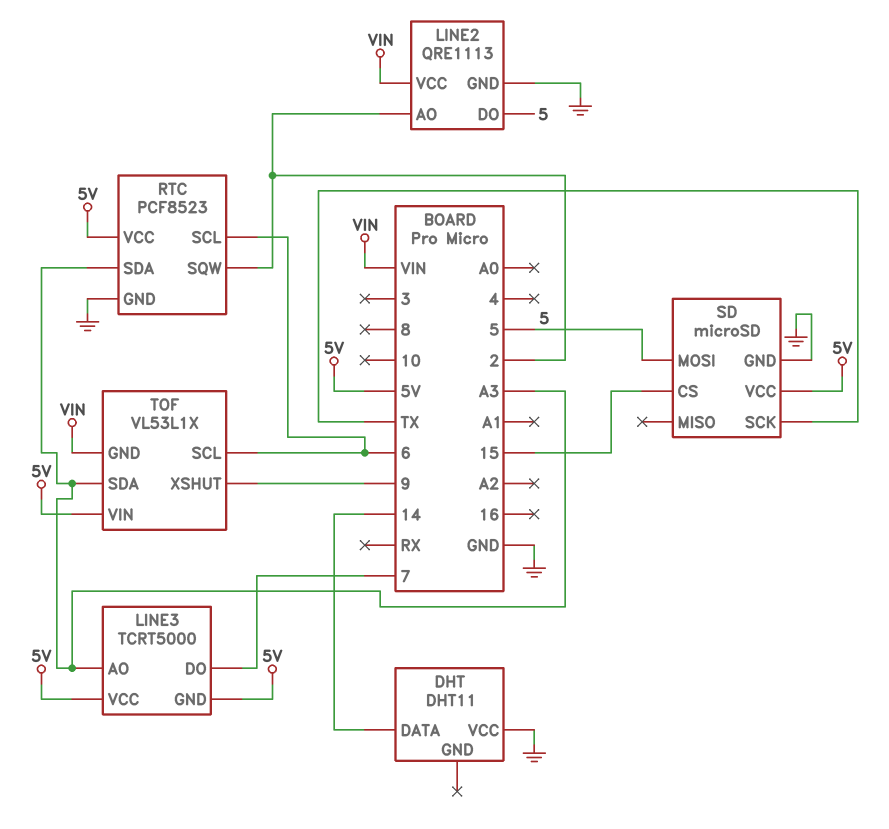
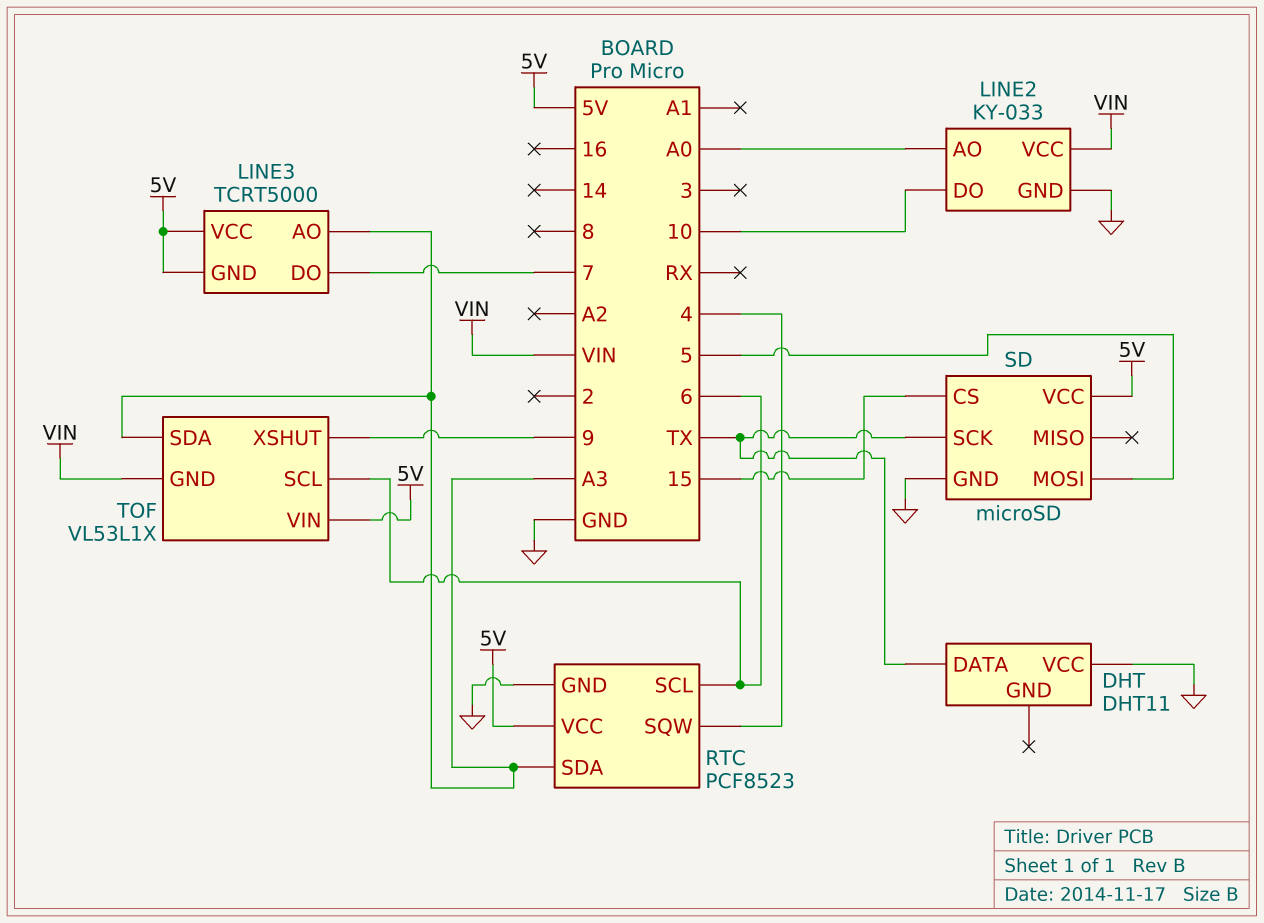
DHT pin DATA: 14 -> TX
LINE2: QRE1113 -> KY-033
LINE2 pin AO: 2 -> A0
LINE2 pin DO: 5 -> 10
RTC pin SQW: 2 -> 4

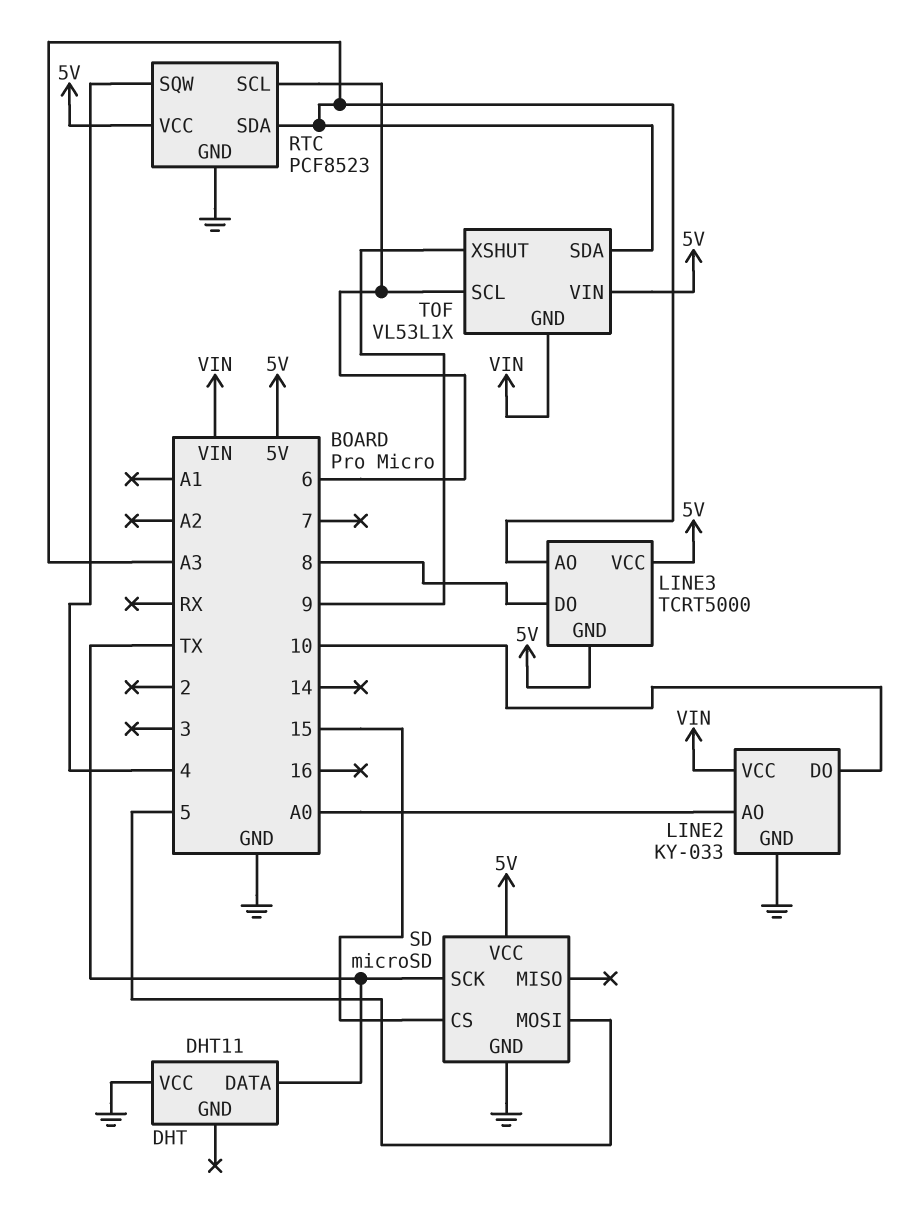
LINE3 pin DO: 7 -> 8

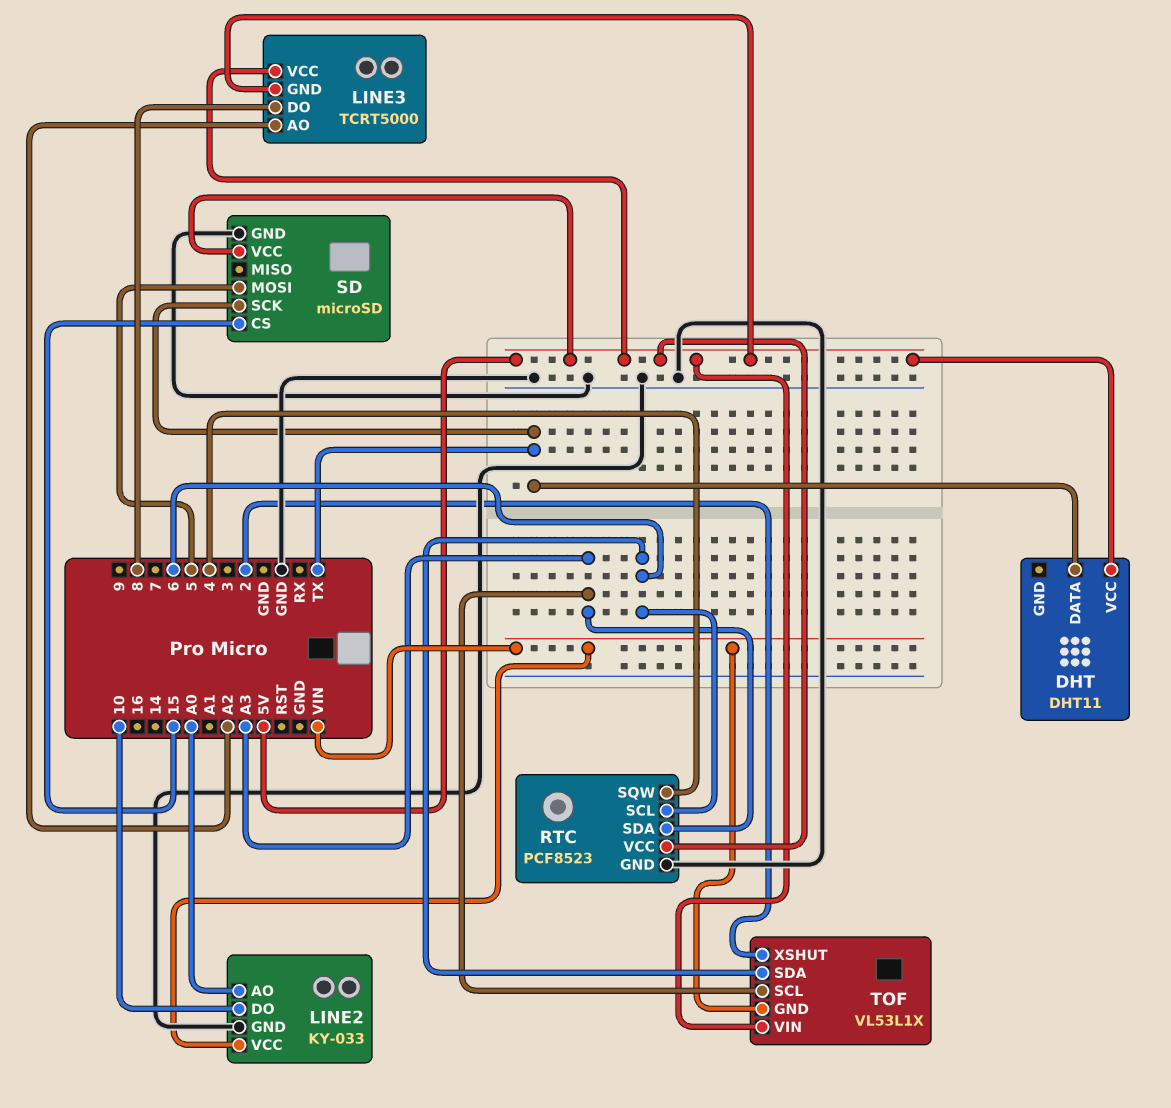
DHT pin VCC: GND -> 5V
LINE3 pin AO: A3 -> A2
TOF pin SCL: 6 -> A3
TOF pin SDA: A3 -> 6
TOF pin XSHUT: 9 -> 2

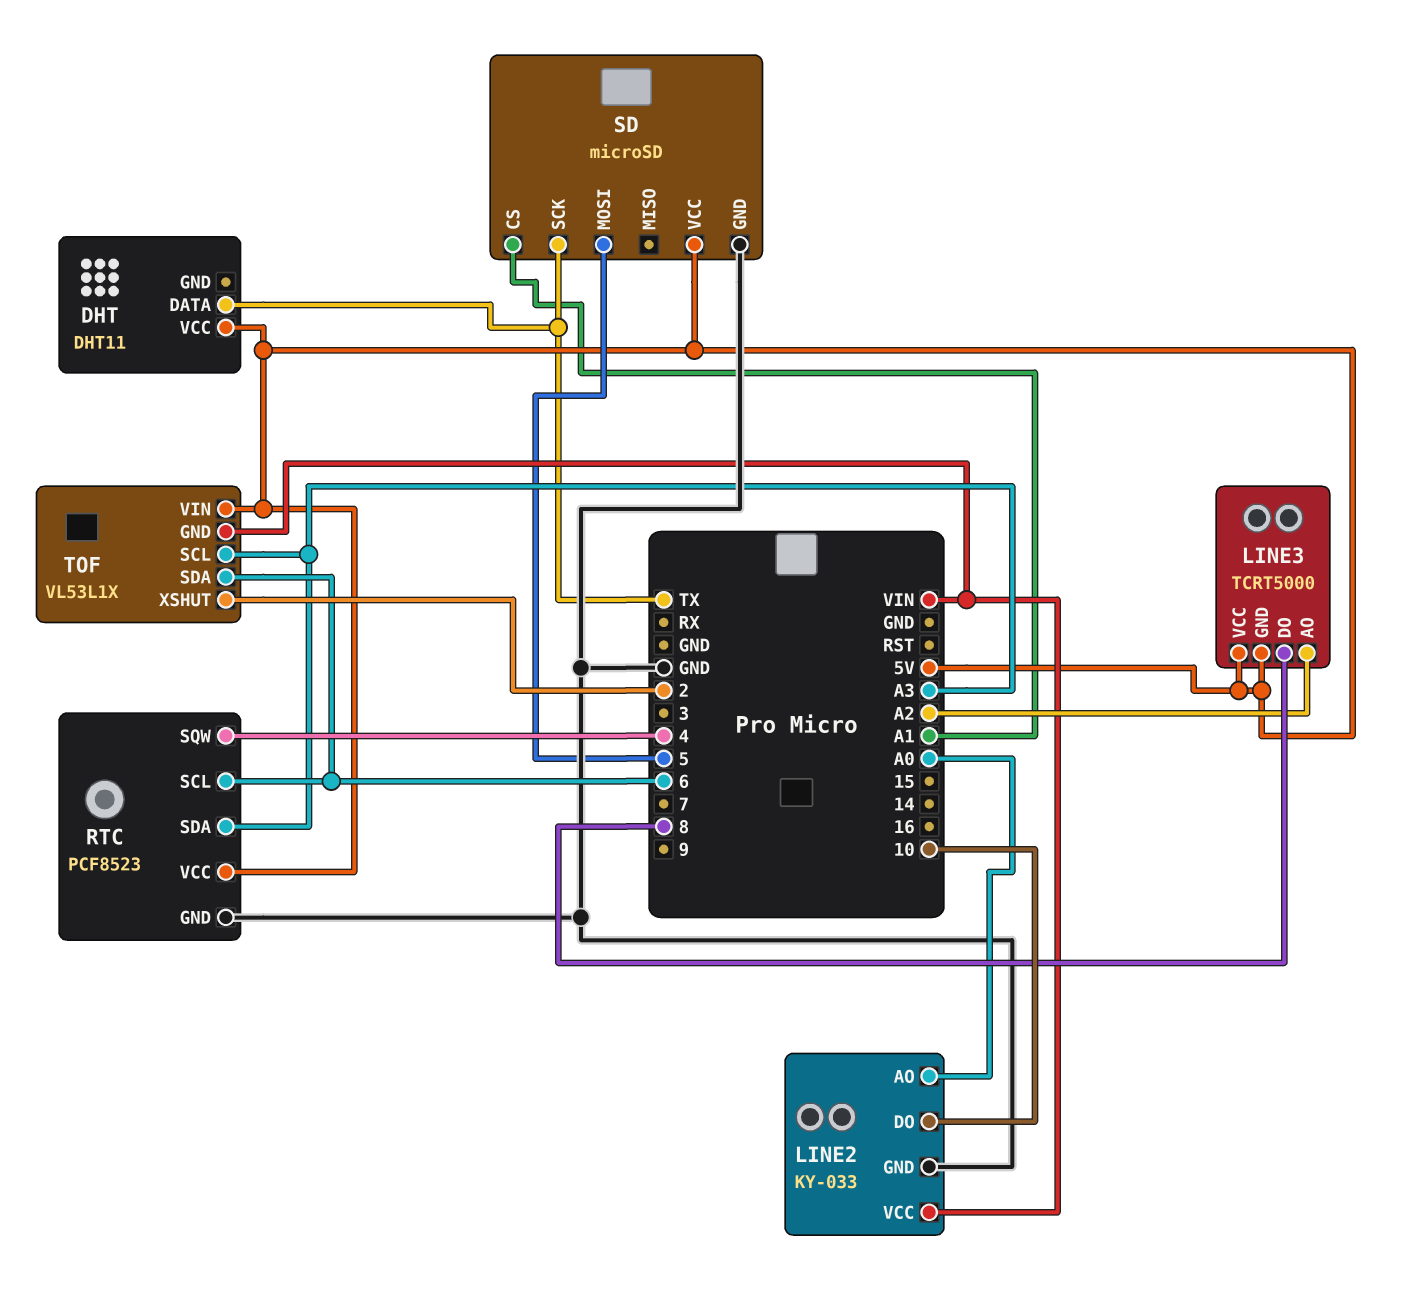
SD pin CS: 15 -> A1

